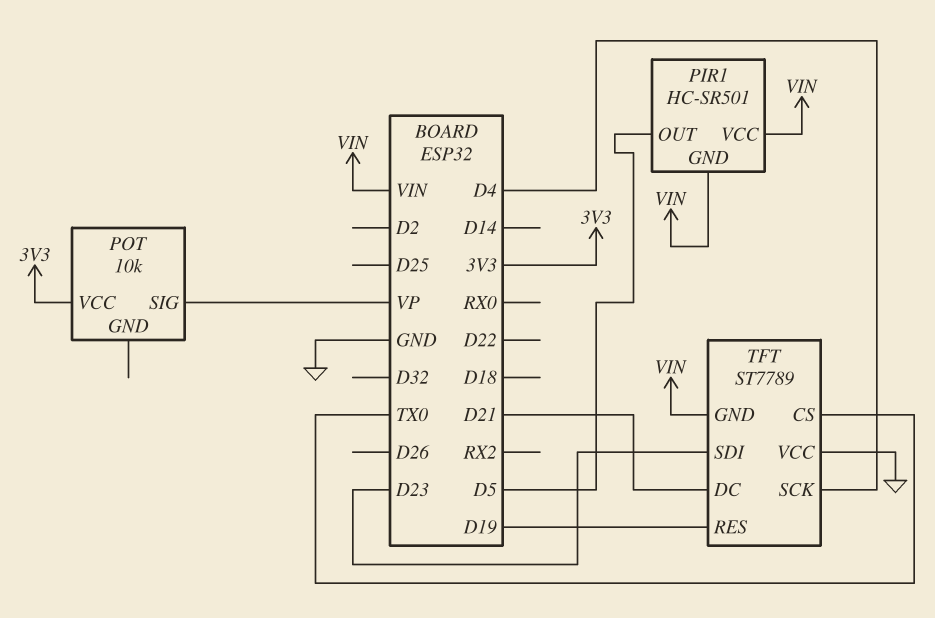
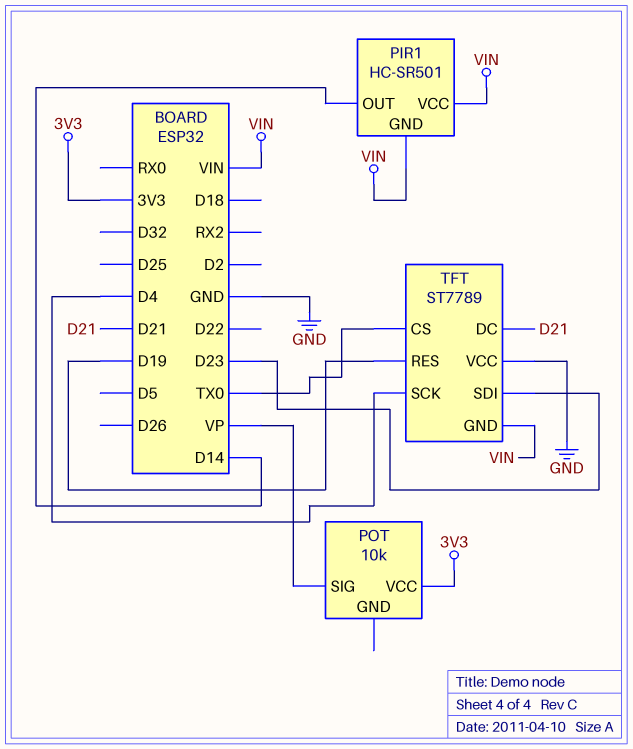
PIR1 pin OUT: D5 -> D14

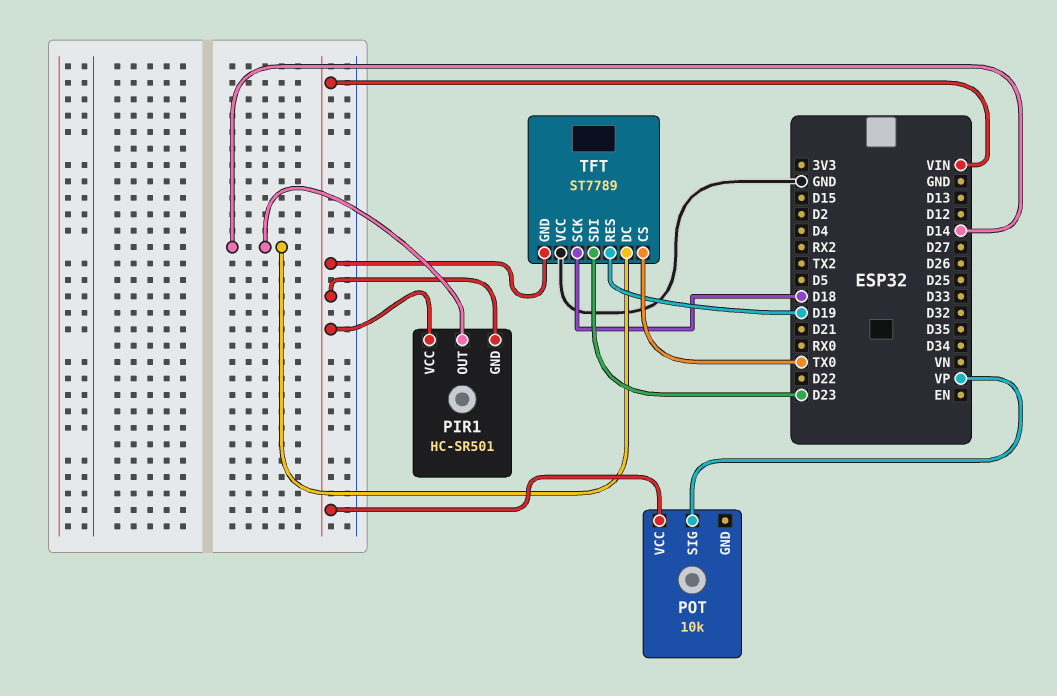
POT pin VCC: 3V3 -> VIN
TFT pin DC: D21 -> D14
TFT pin SCK: D4 -> D18

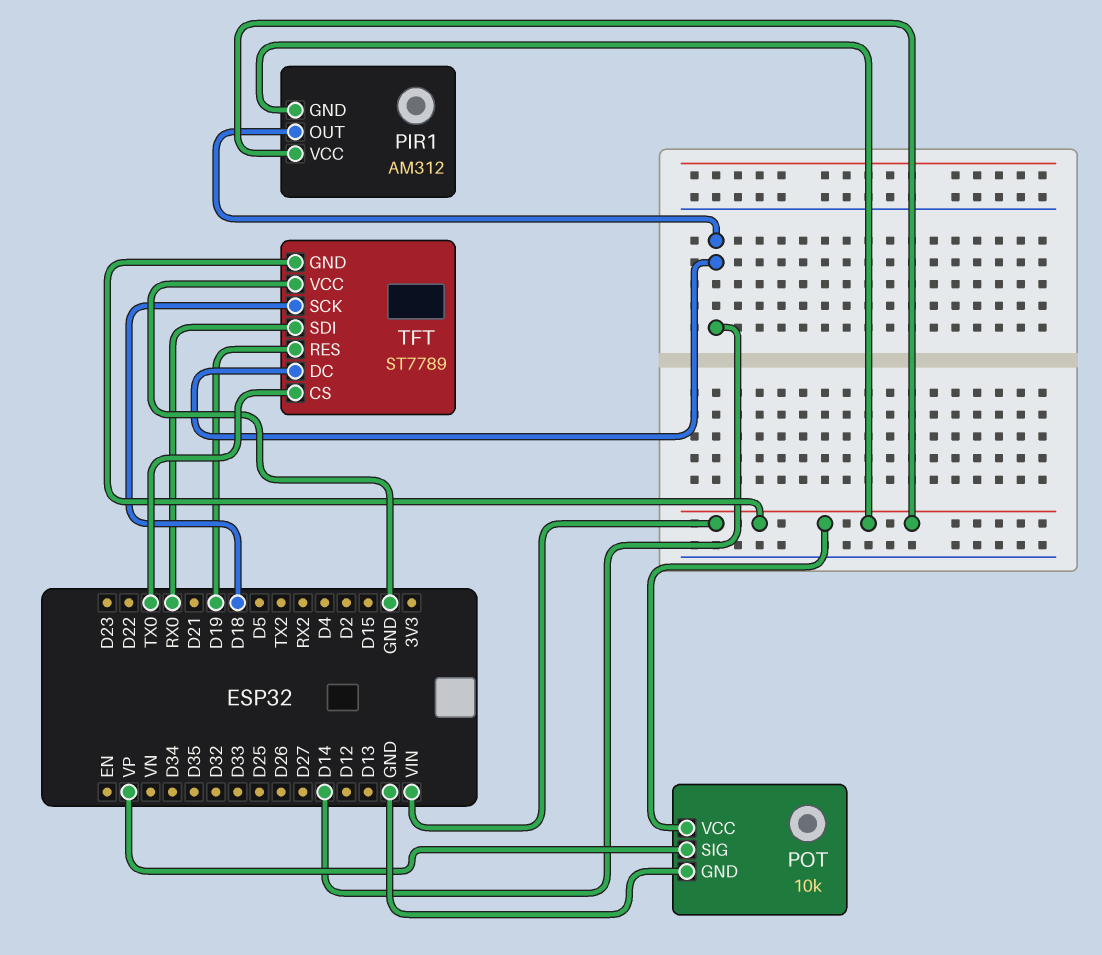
PIR1: HC-SR501 -> AM312
POT pin GND: none -> GND
TFT pin SDI: D23 -> RX0

